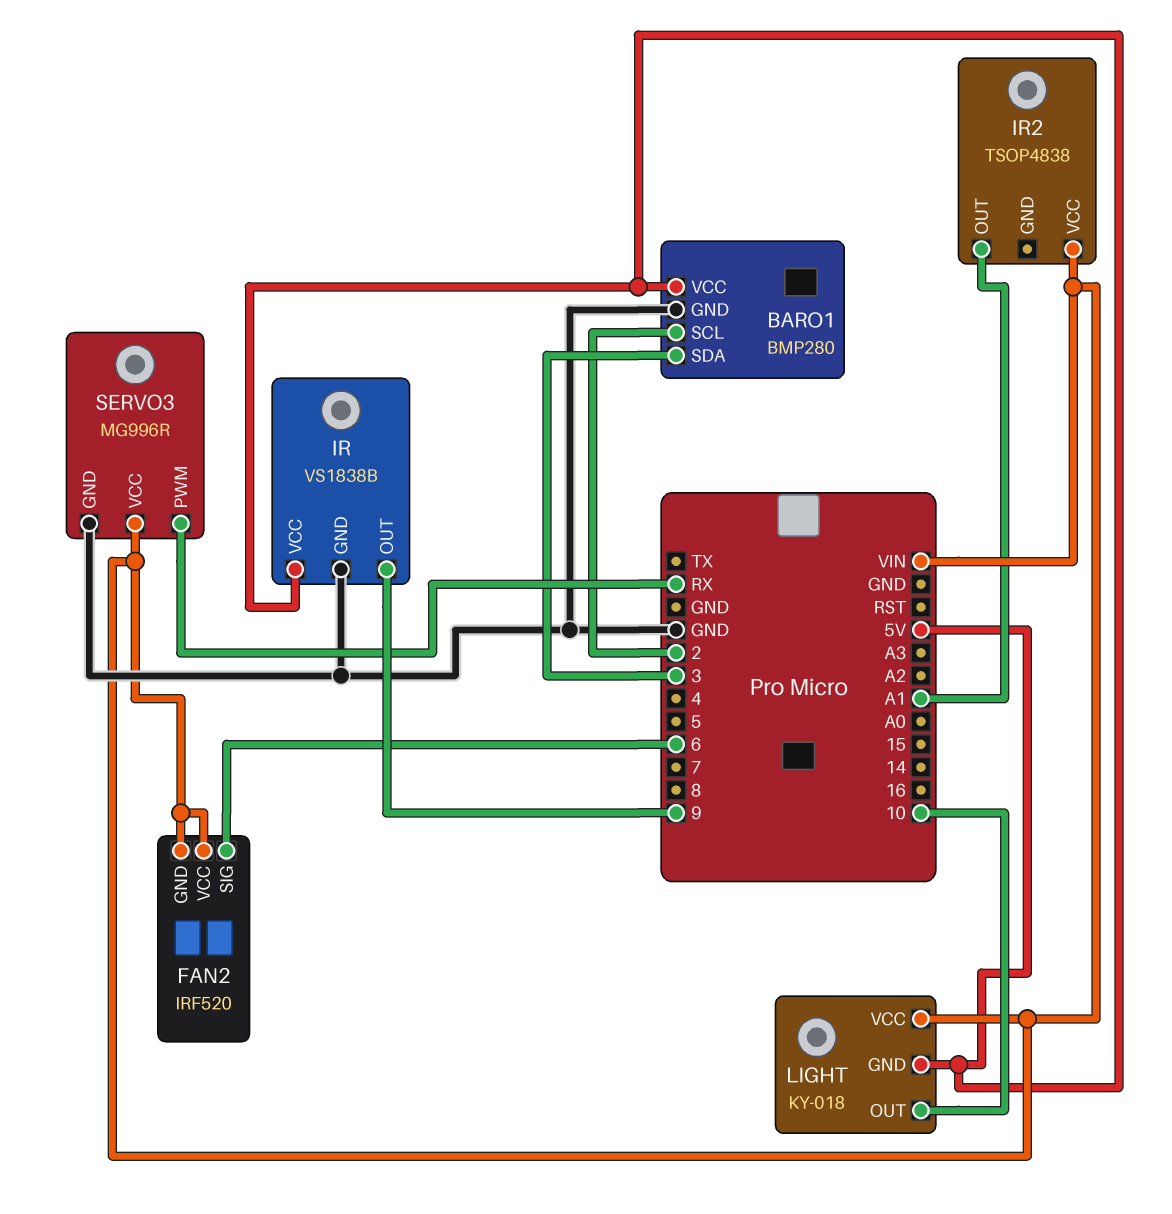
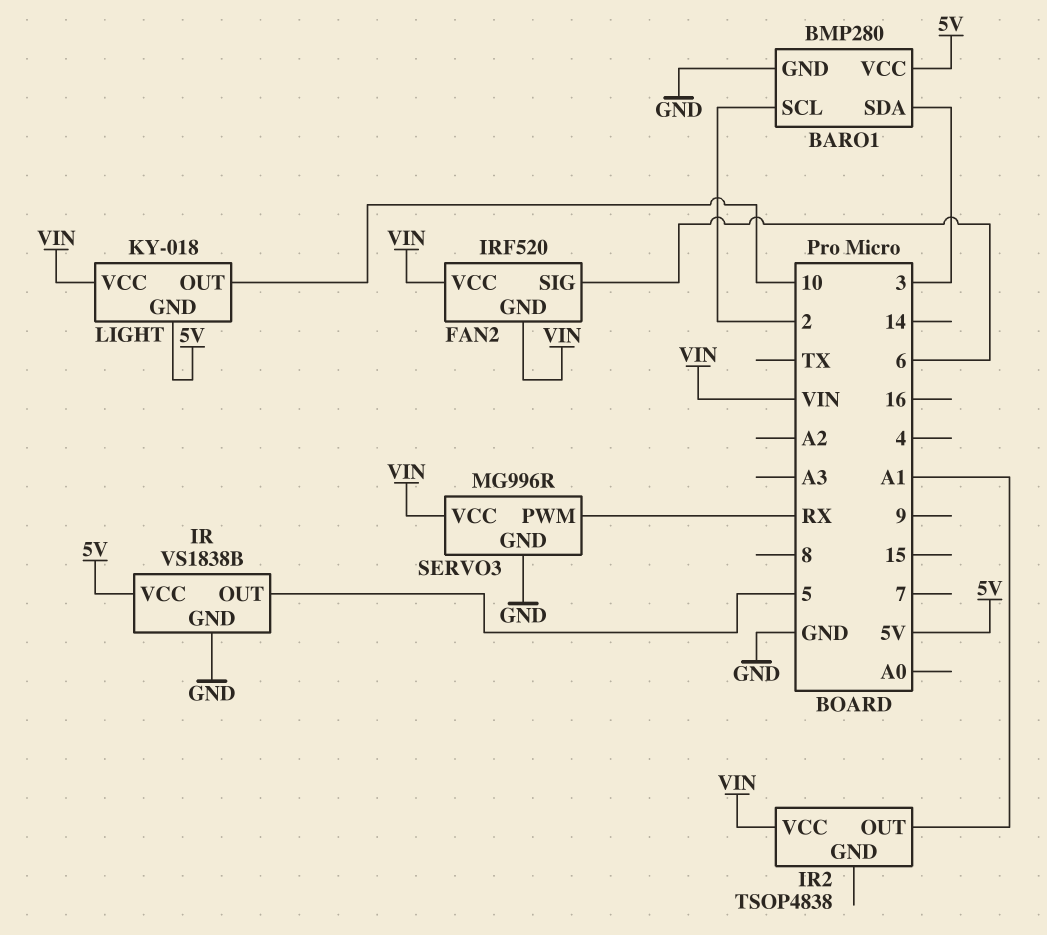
IR pin OUT: 9 -> 5

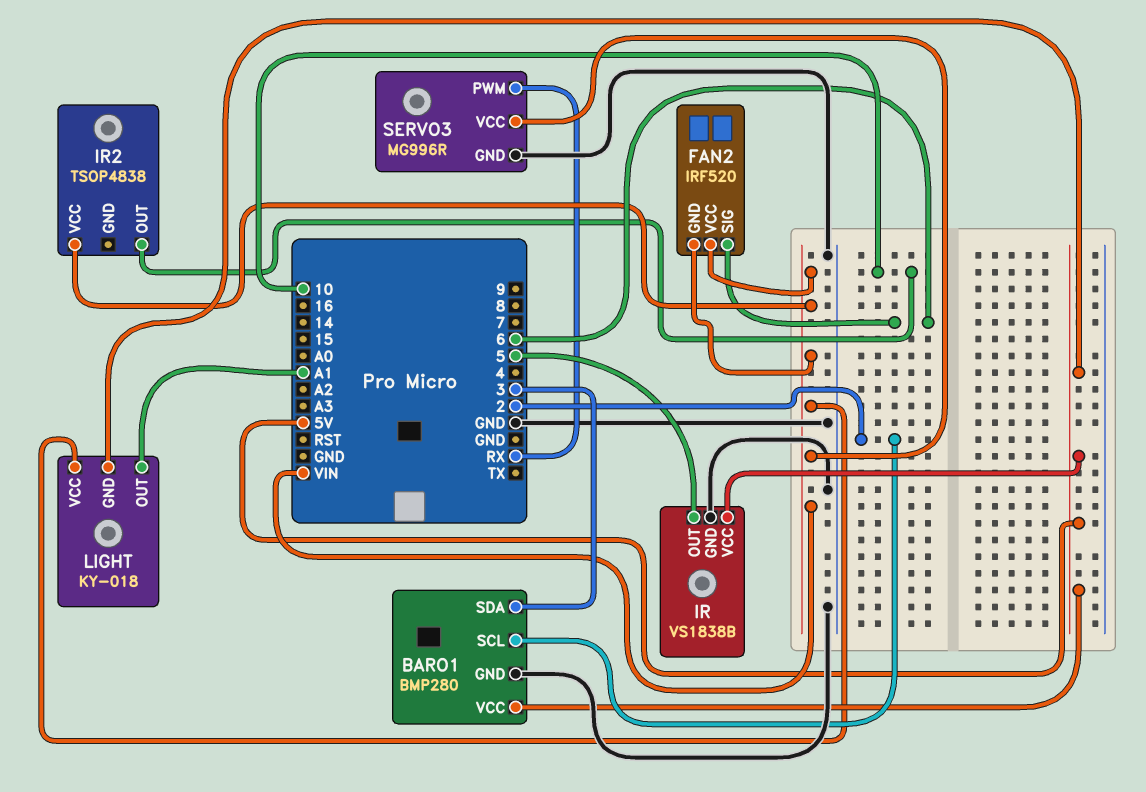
IR2 pin OUT: A1 -> 10
LIGHT pin OUT: 10 -> A1

